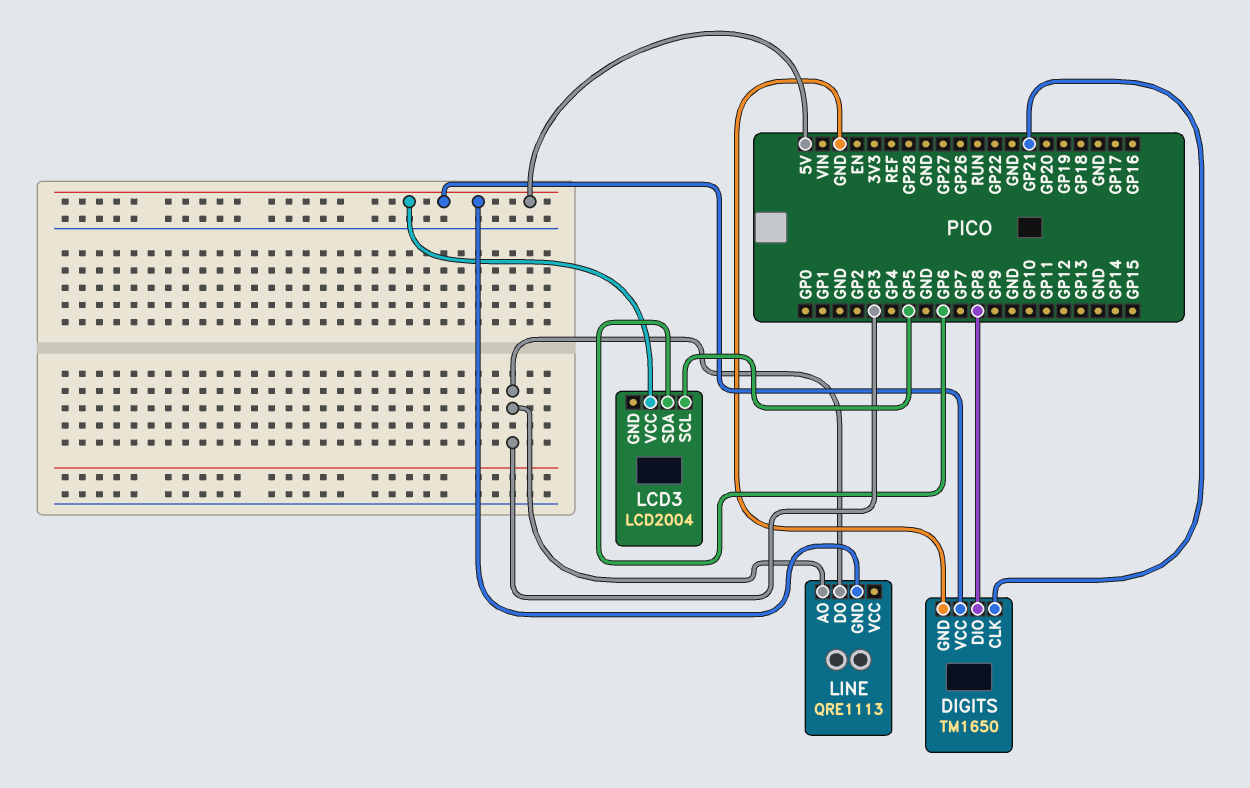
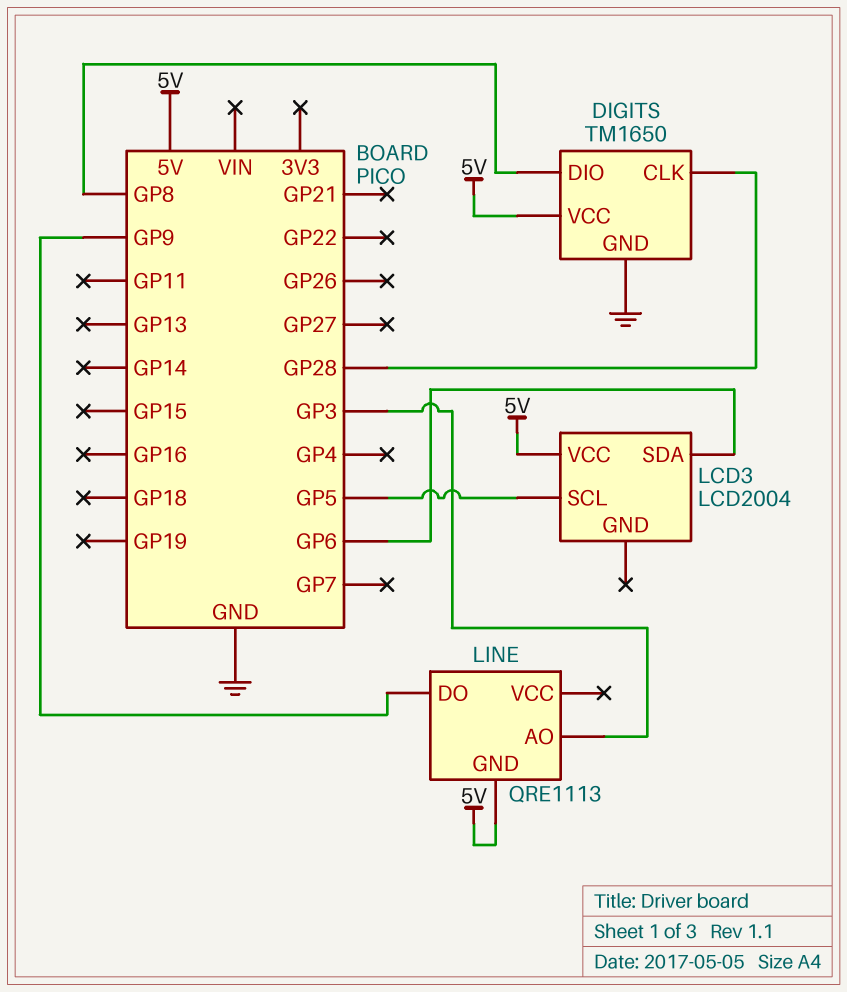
DIGITS pin CLK: GP21 -> GP28
LINE pin DO: GP3 -> GP9

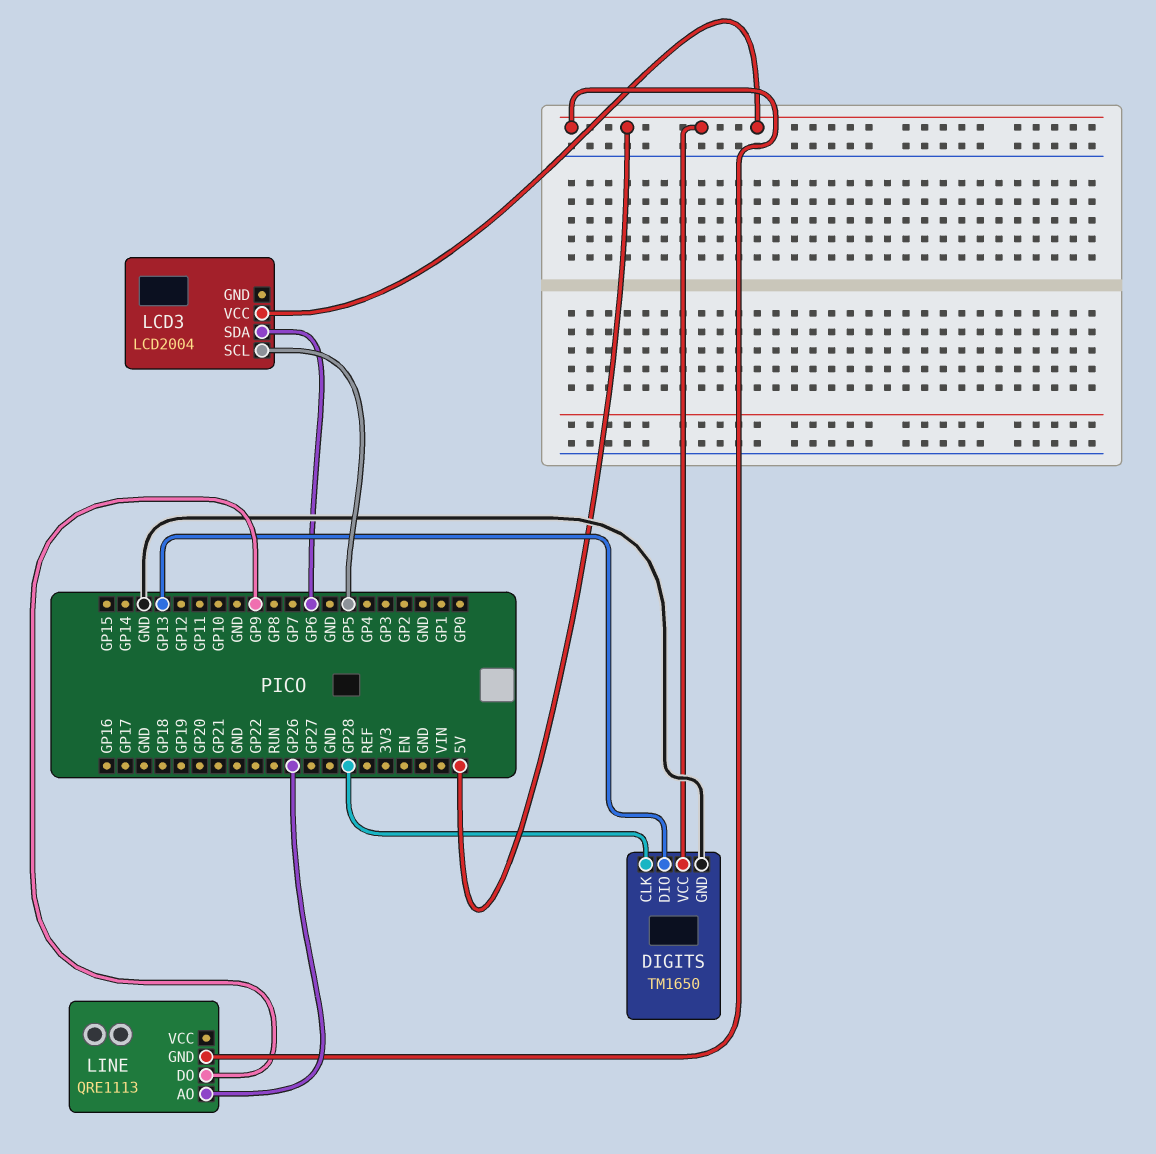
DIGITS pin DIO: GP8 -> GP13
LINE pin AO: GP3 -> GP26

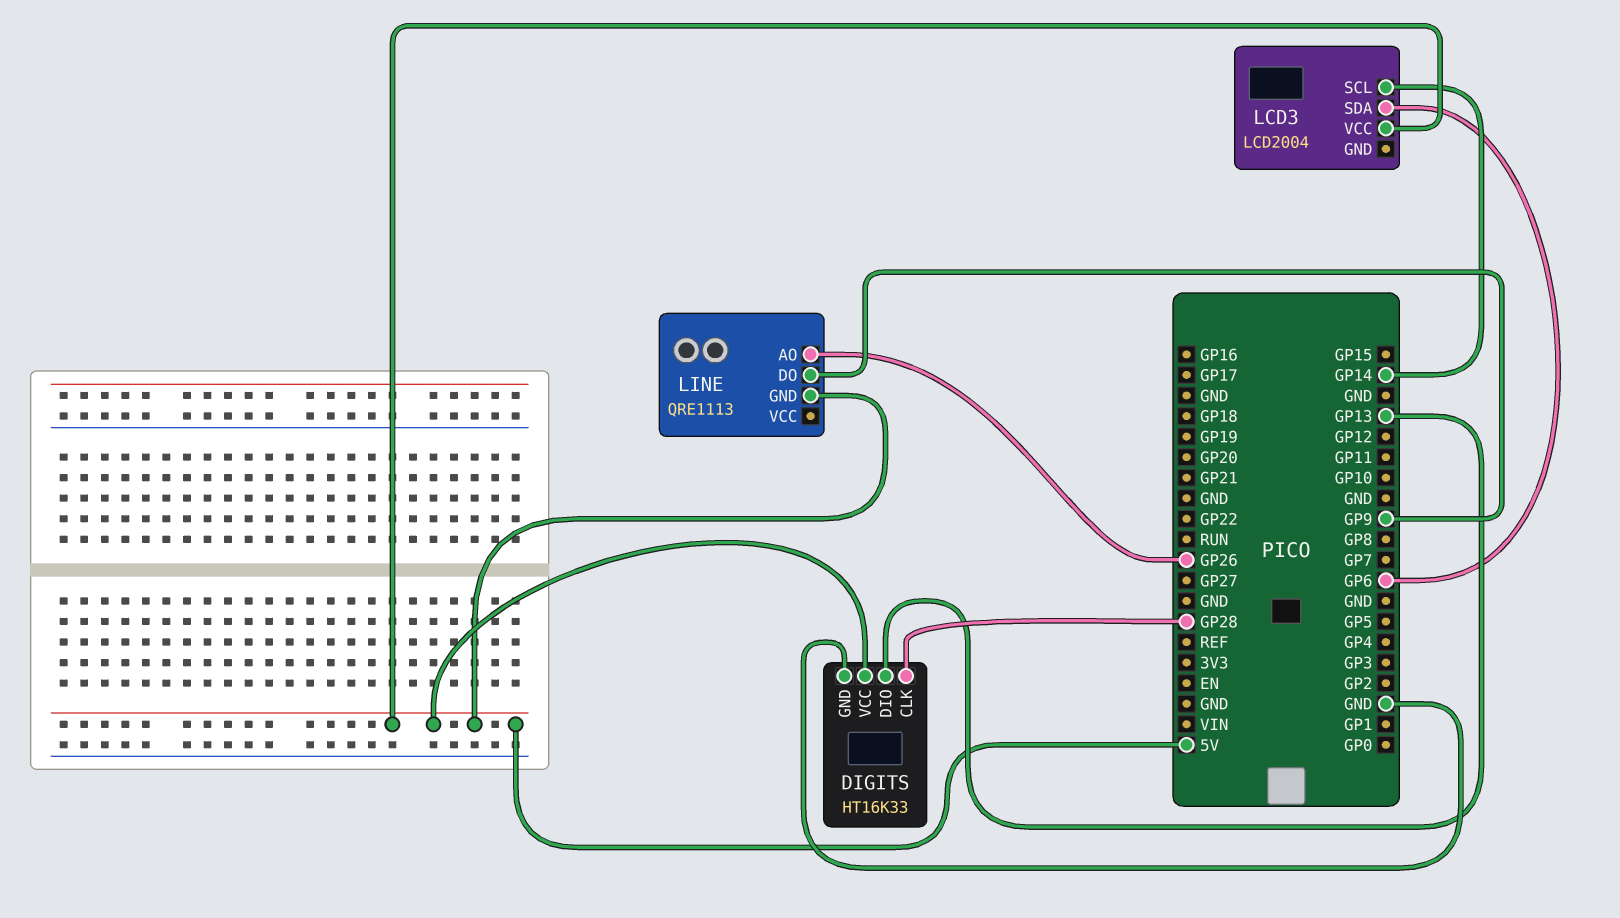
DIGITS: TM1650 -> HT16K33
LCD3 pin SCL: GP5 -> GP14

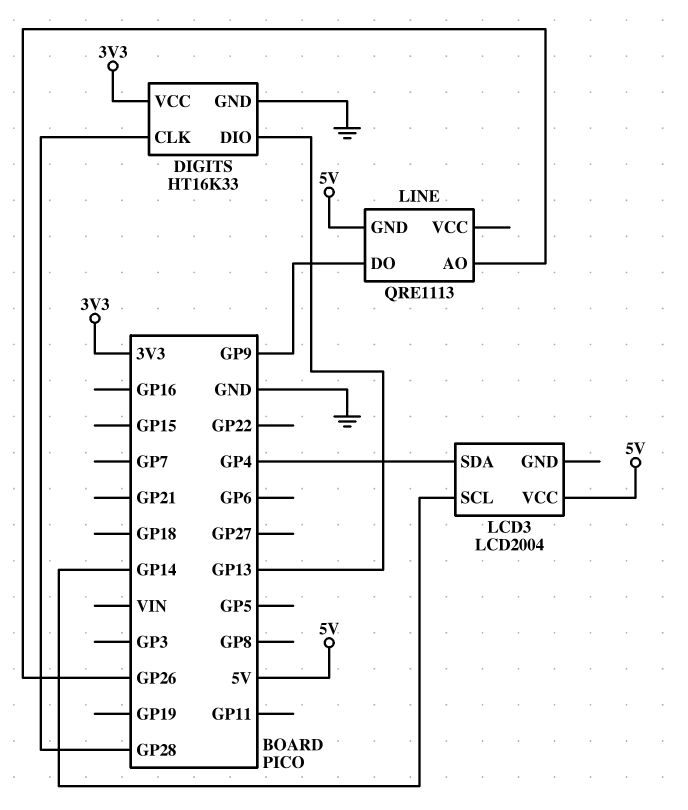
DIGITS pin VCC: 5V -> 3V3
LCD3 pin SDA: GP6 -> GP4

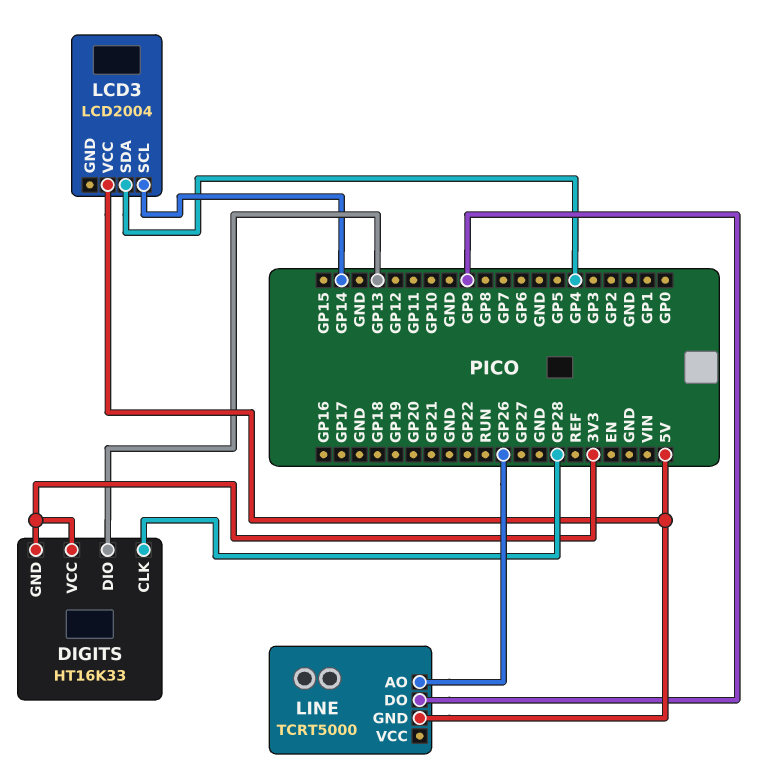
DIGITS pin GND: GND -> 3V3
LINE: QRE1113 -> TCRT5000

